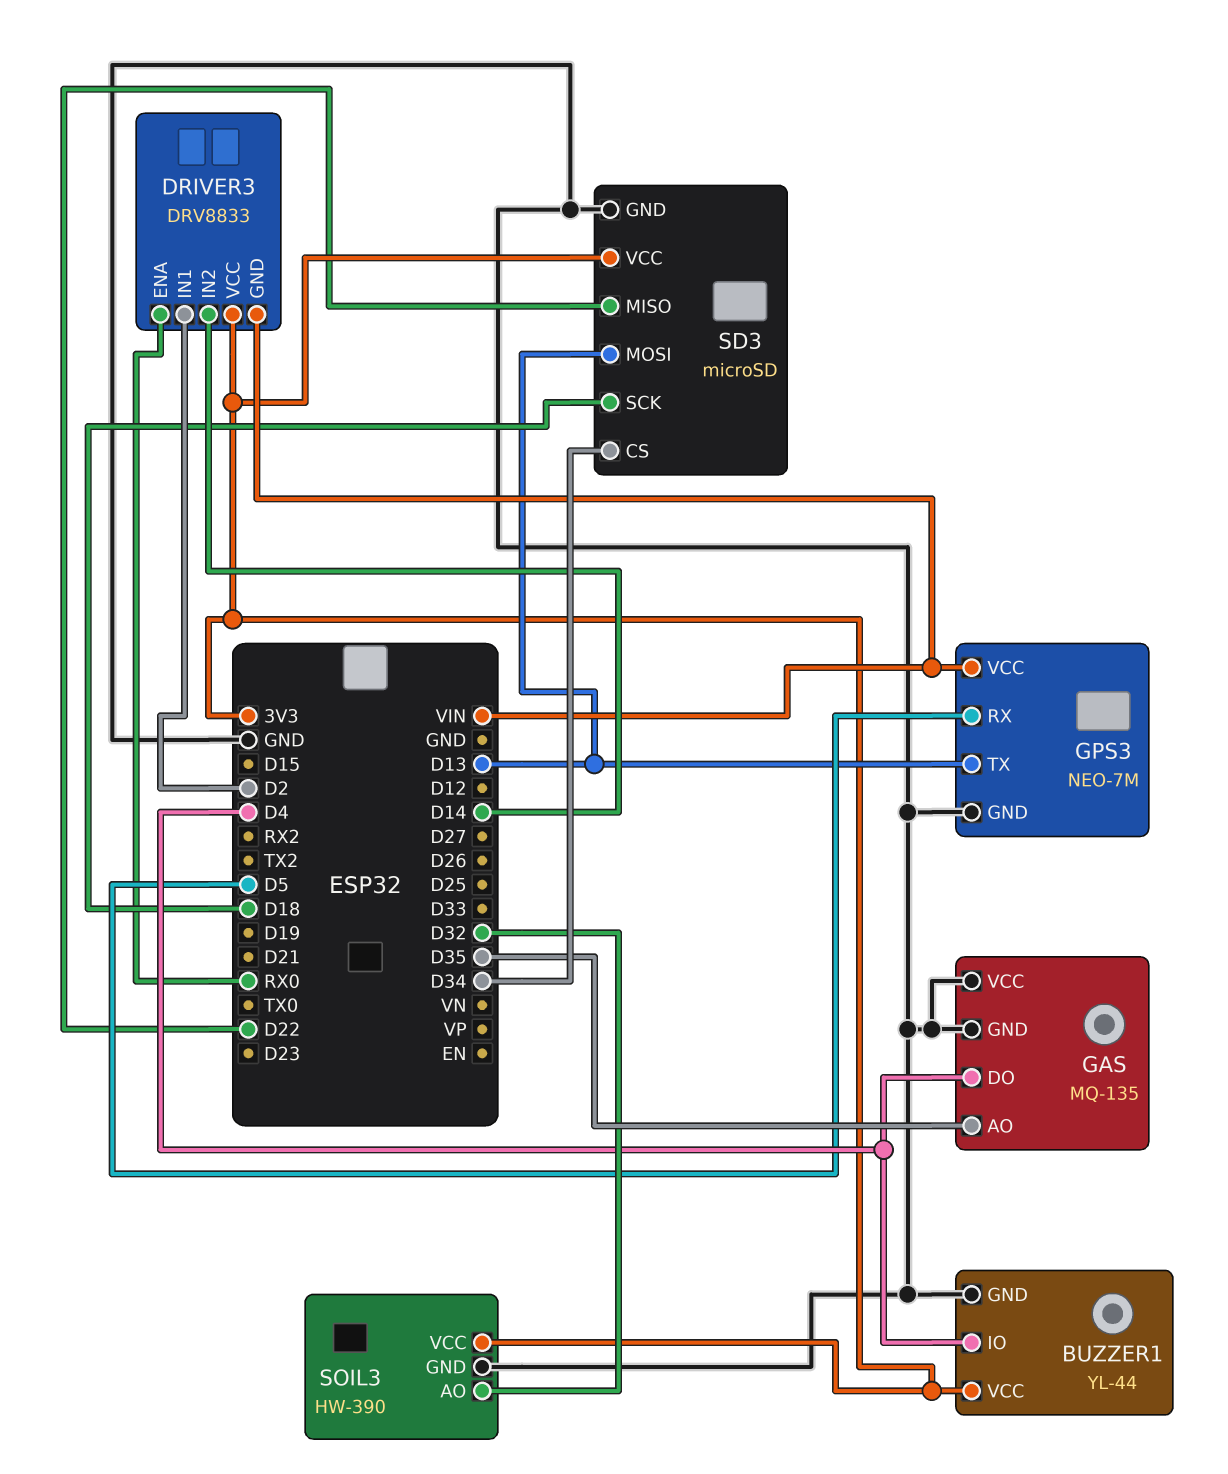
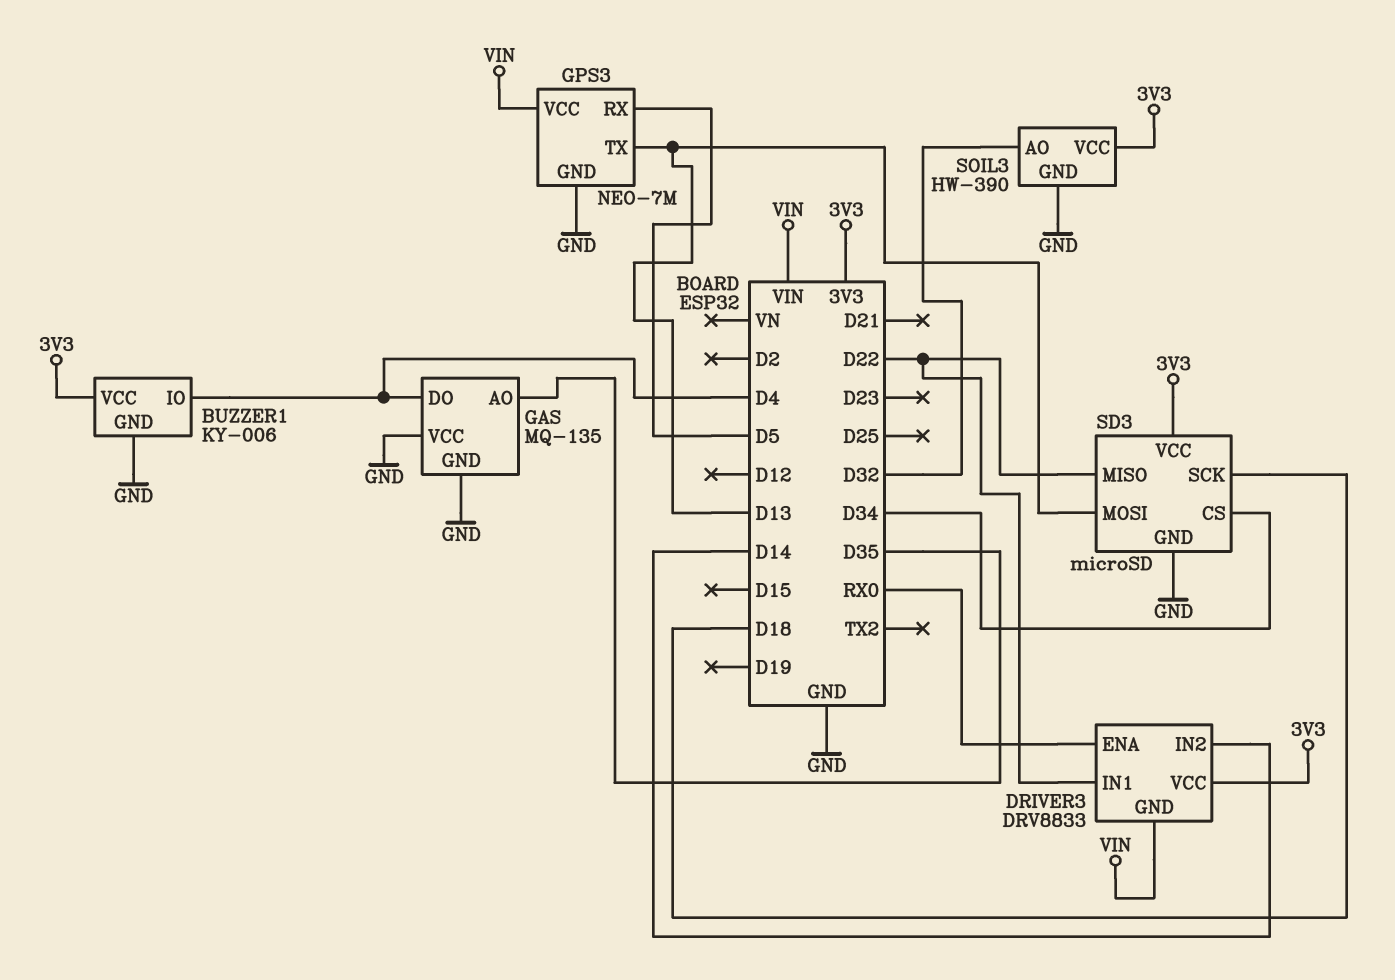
BUZZER1: YL-44 -> KY-006
DRIVER3 pin IN1: D2 -> D22

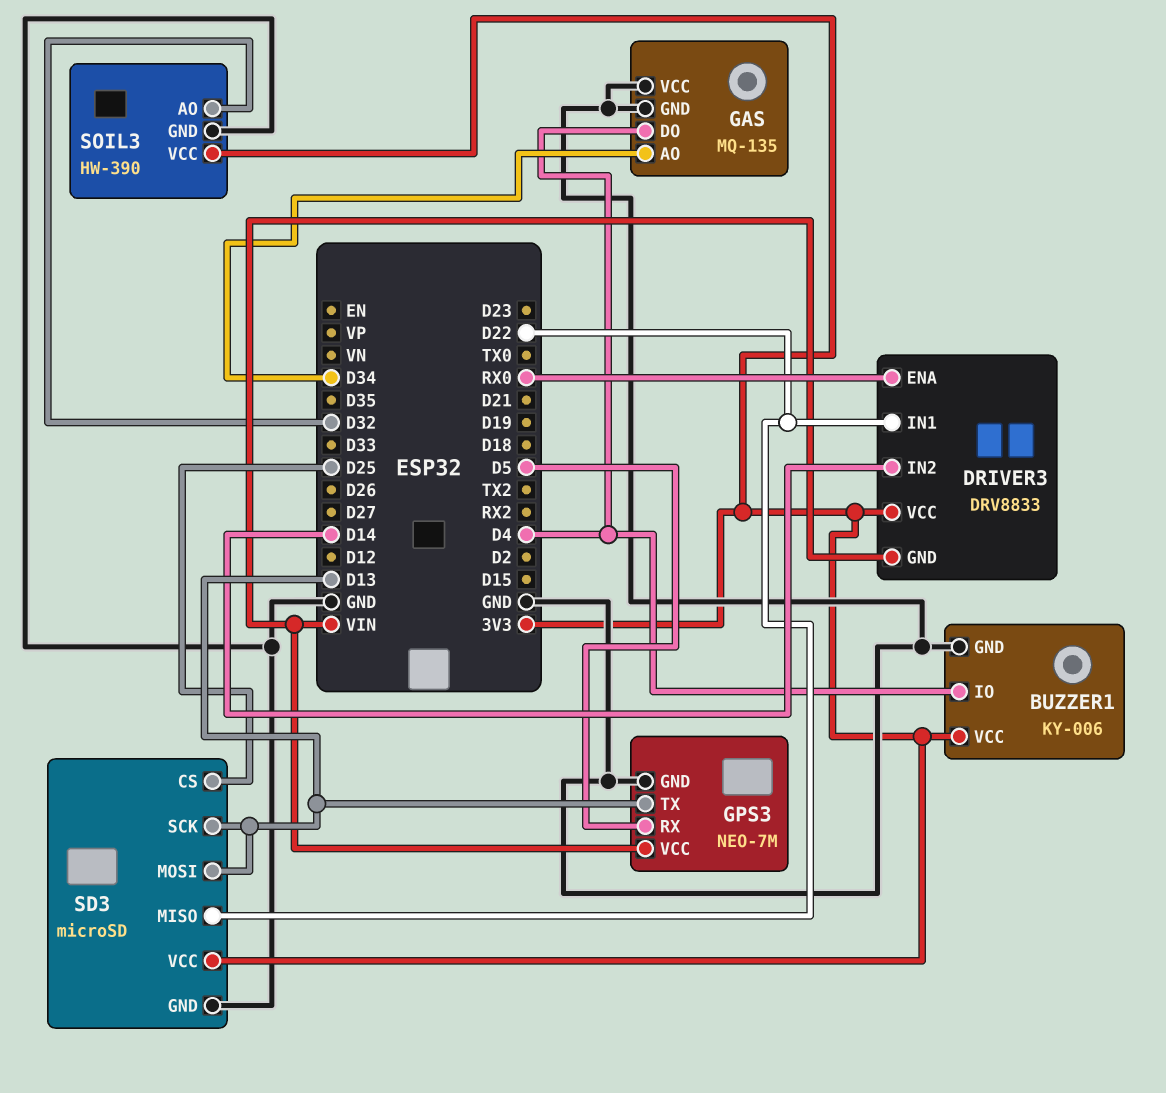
GAS pin AO: D35 -> D34
SD3 pin CS: D34 -> D25
SD3 pin SCK: D18 -> D13

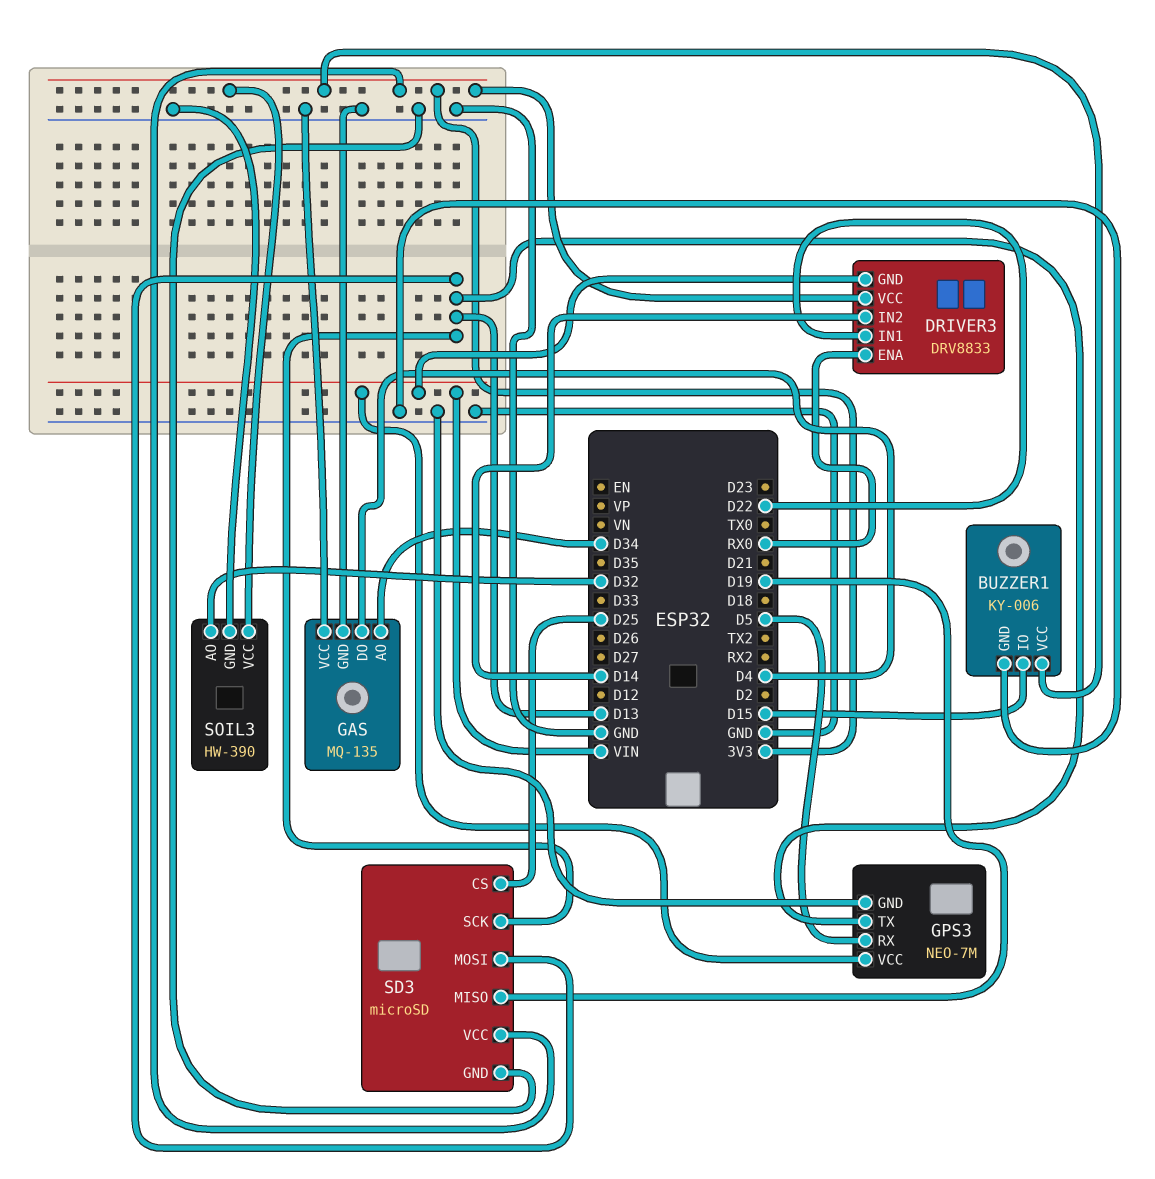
BUZZER1 pin IO: D4 -> D15
SD3 pin MISO: D22 -> D19

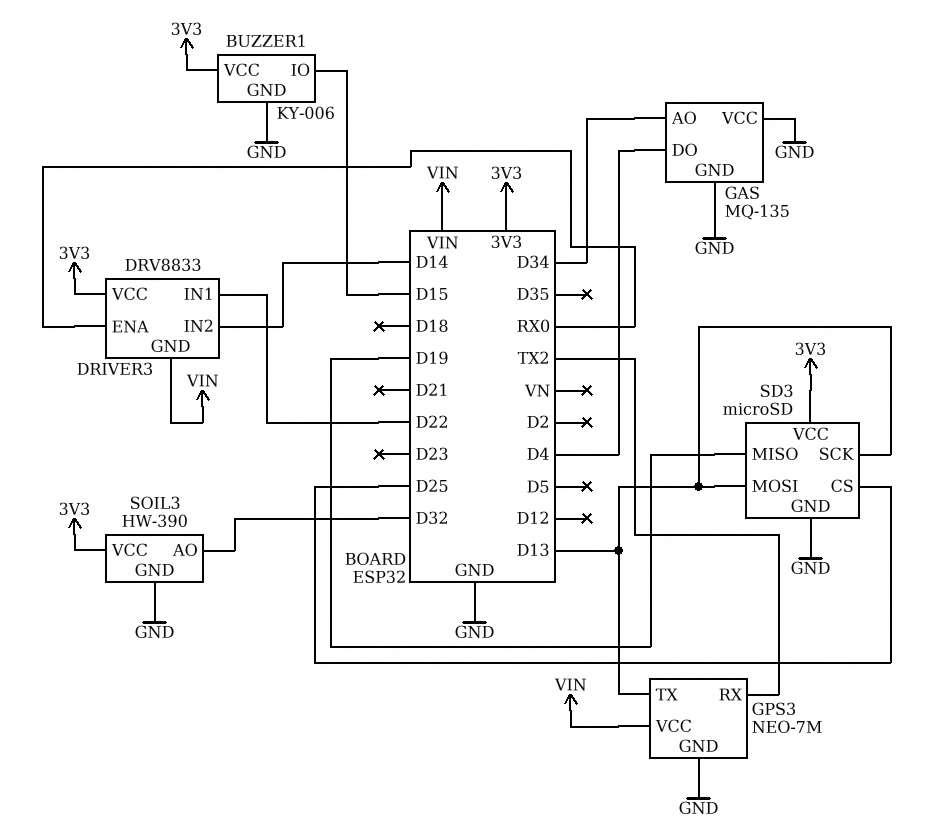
GPS3 pin RX: D5 -> TX2

